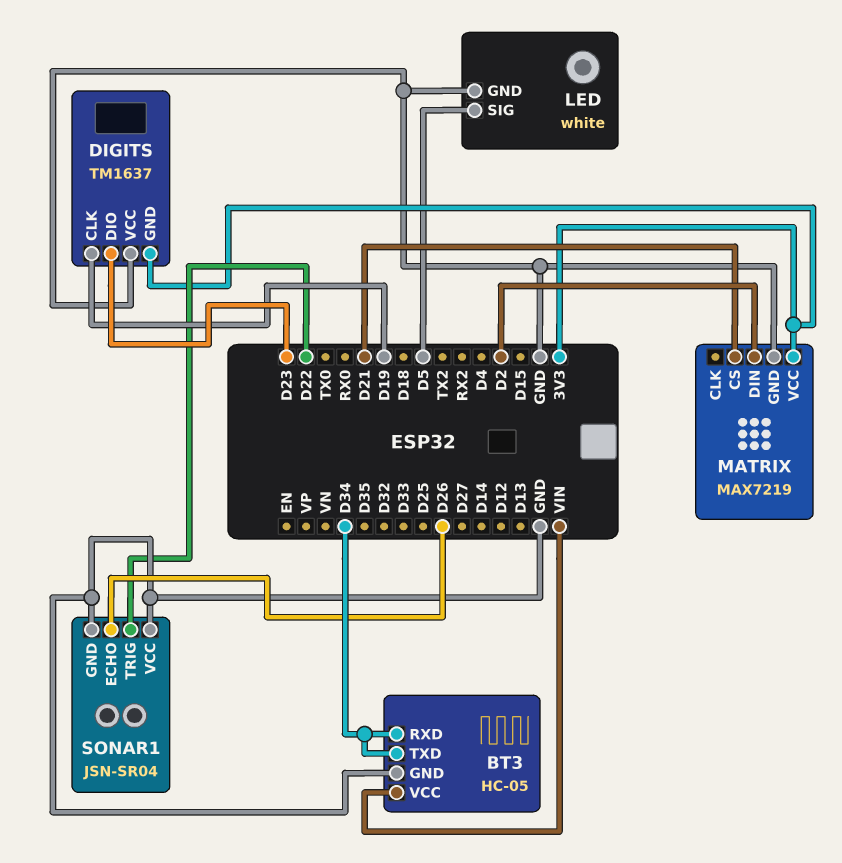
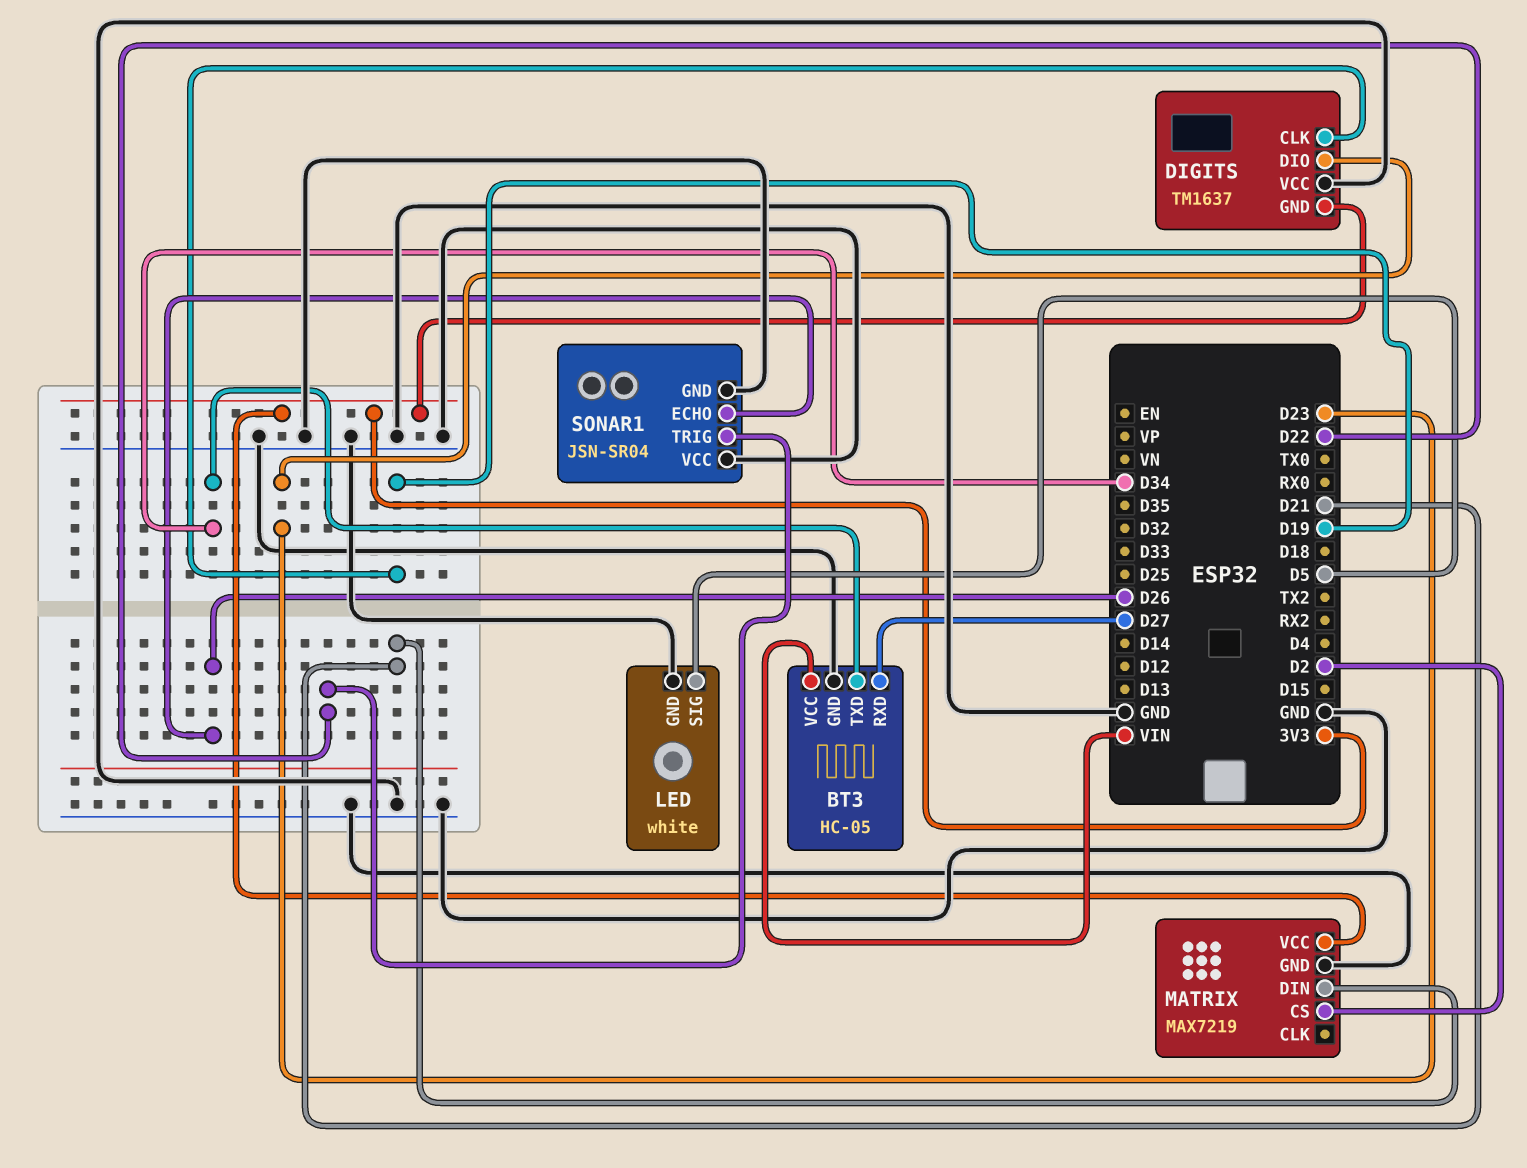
BT3 pin RXD: D34 -> D27
MATRIX pin CS: D21 -> D2
MATRIX pin DIN: D2 -> D21

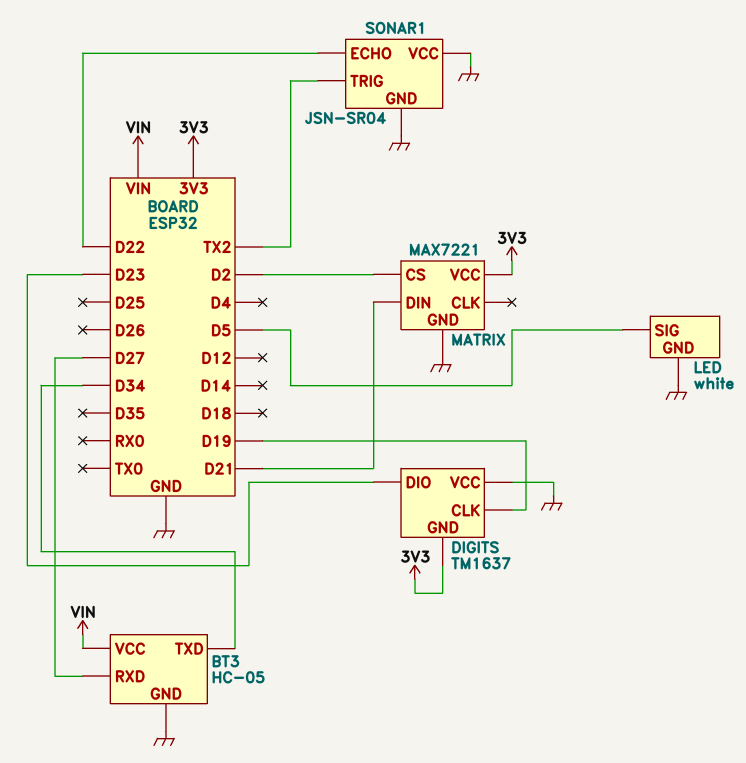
MATRIX: MAX7219 -> MAX7221
SONAR1 pin ECHO: D26 -> D22
SONAR1 pin TRIG: D22 -> TX2

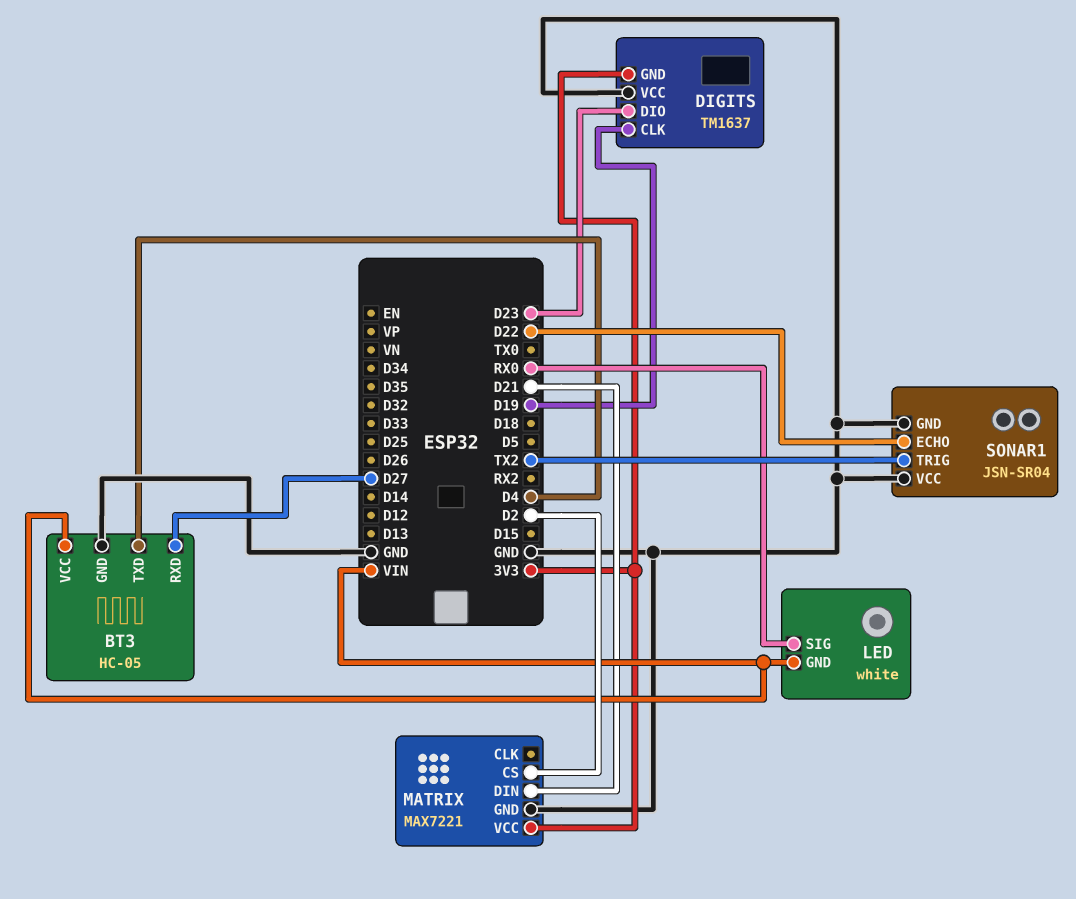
BT3 pin TXD: D34 -> D4
LED pin GND: GND -> VIN
LED pin SIG: D5 -> RX0

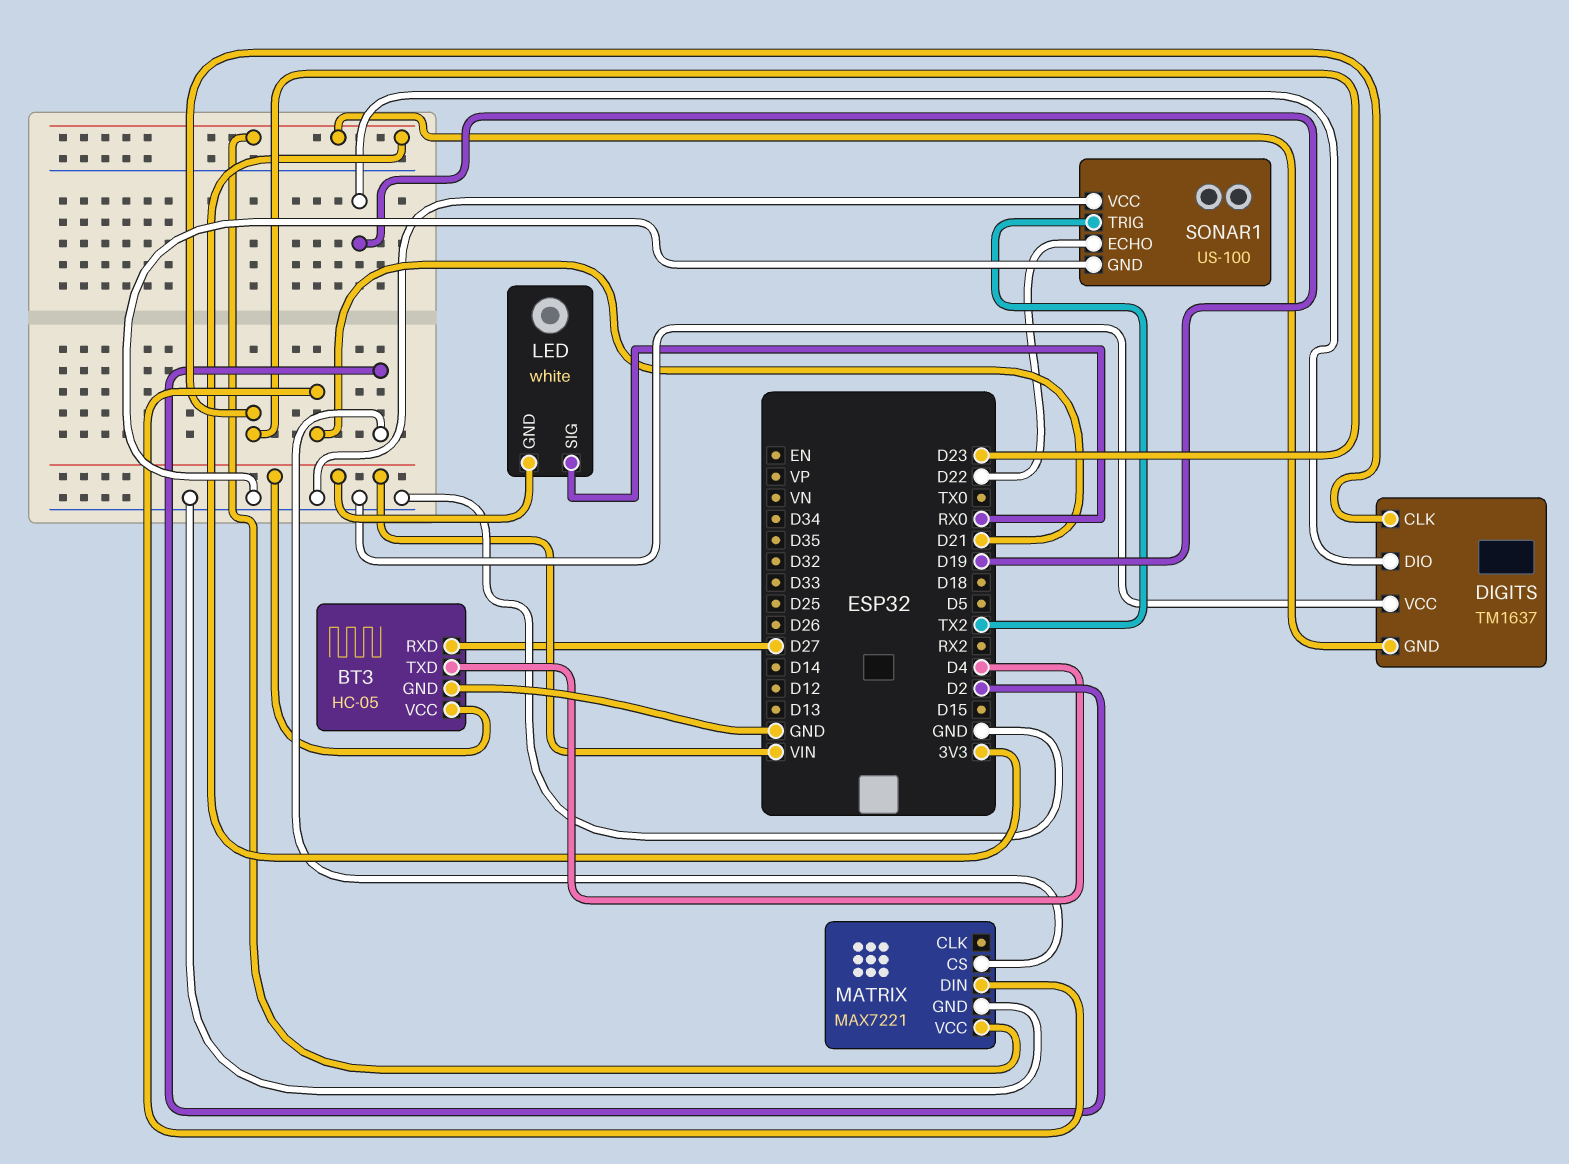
DIGITS pin CLK: D19 -> D23
DIGITS pin DIO: D23 -> D19
SONAR1: JSN-SR04 -> US-100

